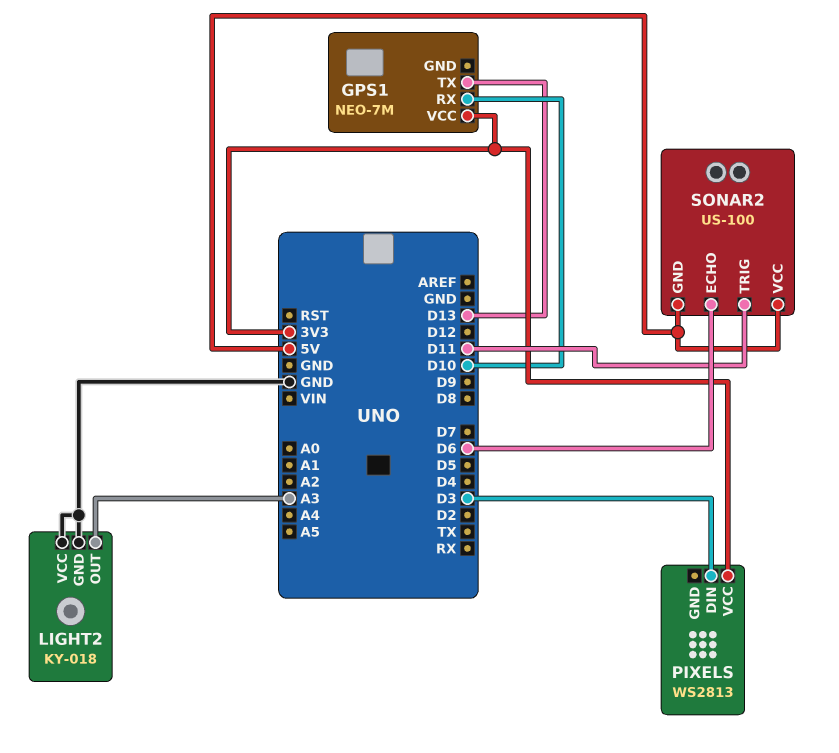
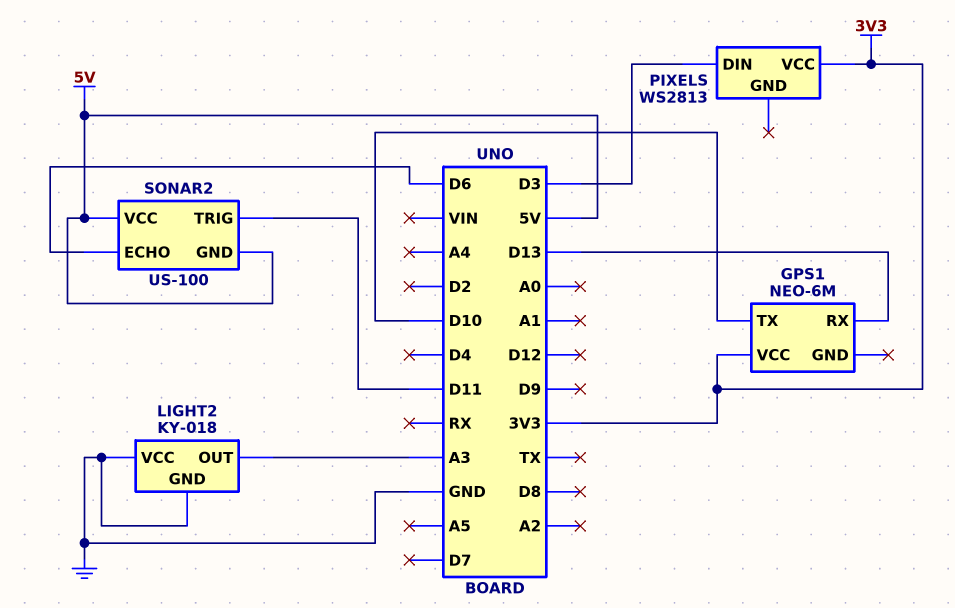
GPS1: NEO-7M -> NEO-6M
GPS1 pin RX: D10 -> D13
GPS1 pin TX: D13 -> D10

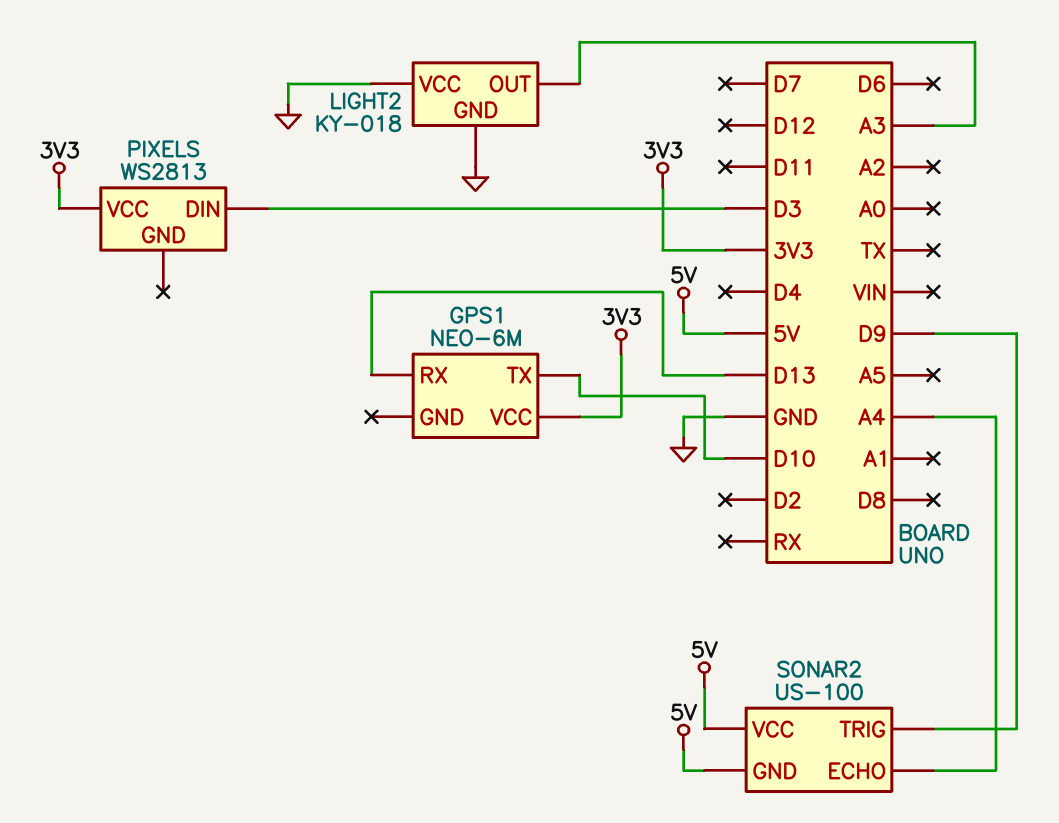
SONAR2 pin ECHO: D6 -> A4
SONAR2 pin TRIG: D11 -> D9

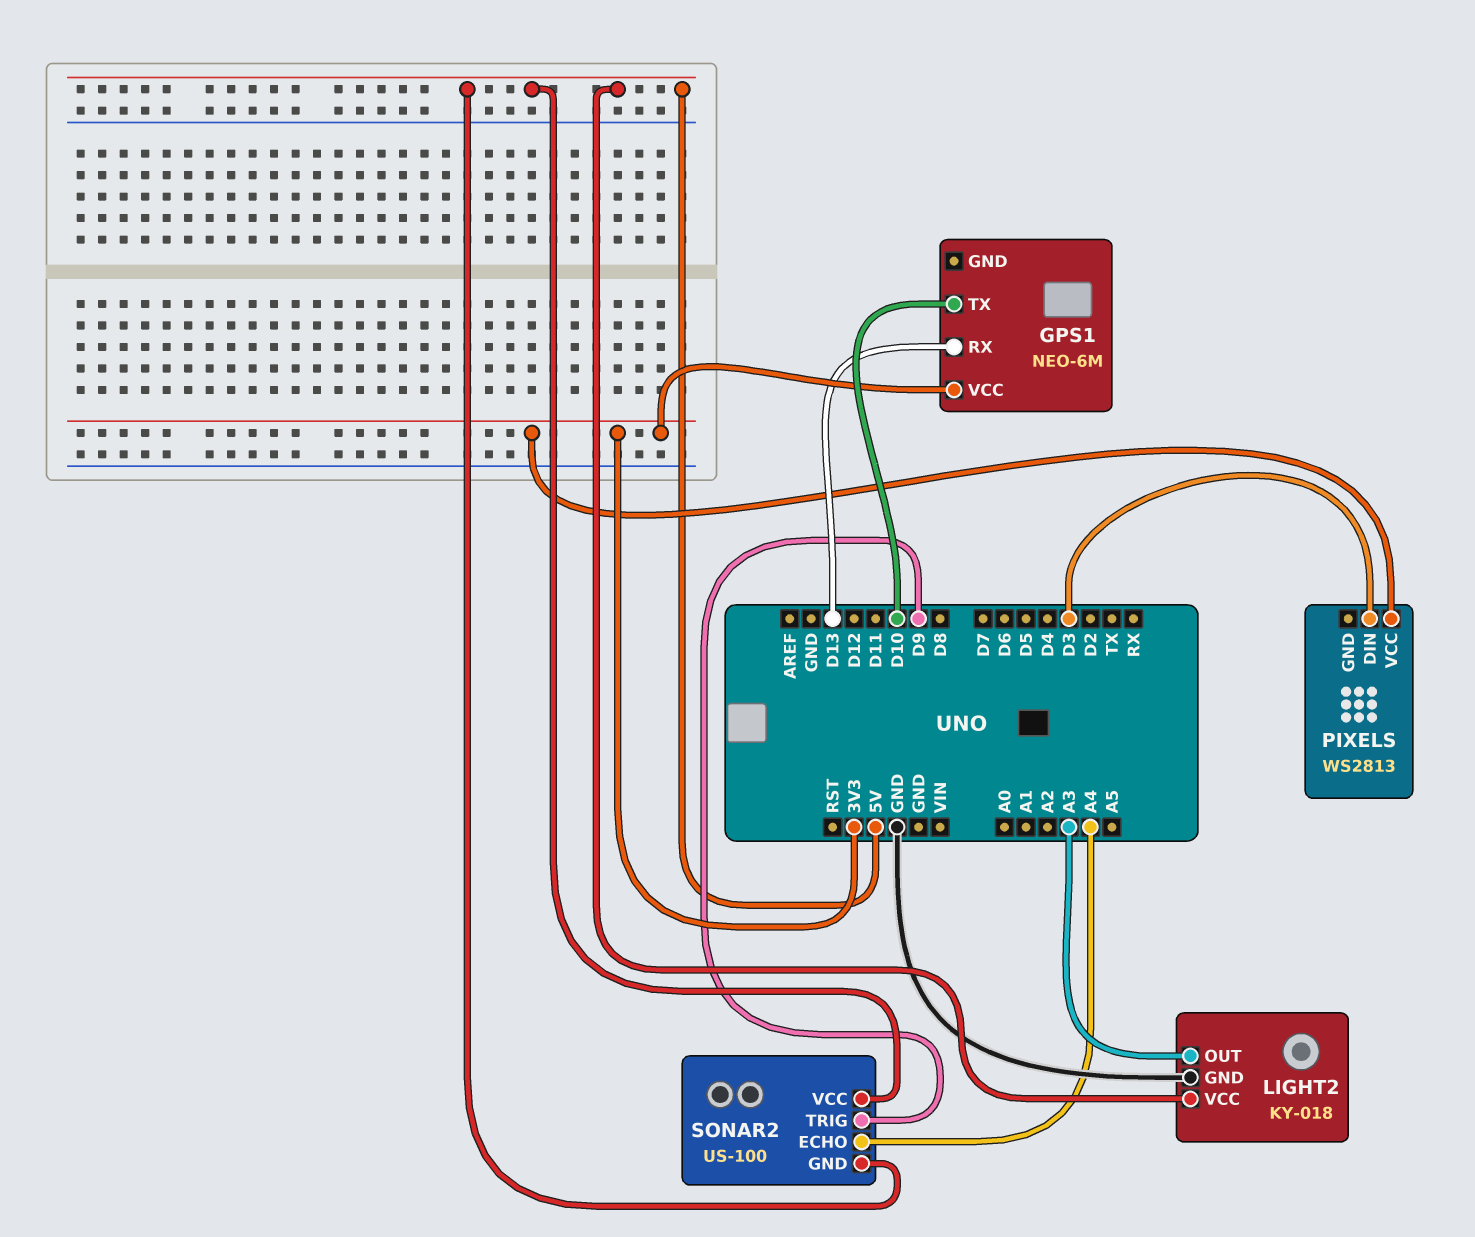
LIGHT2 pin VCC: GND -> 5V

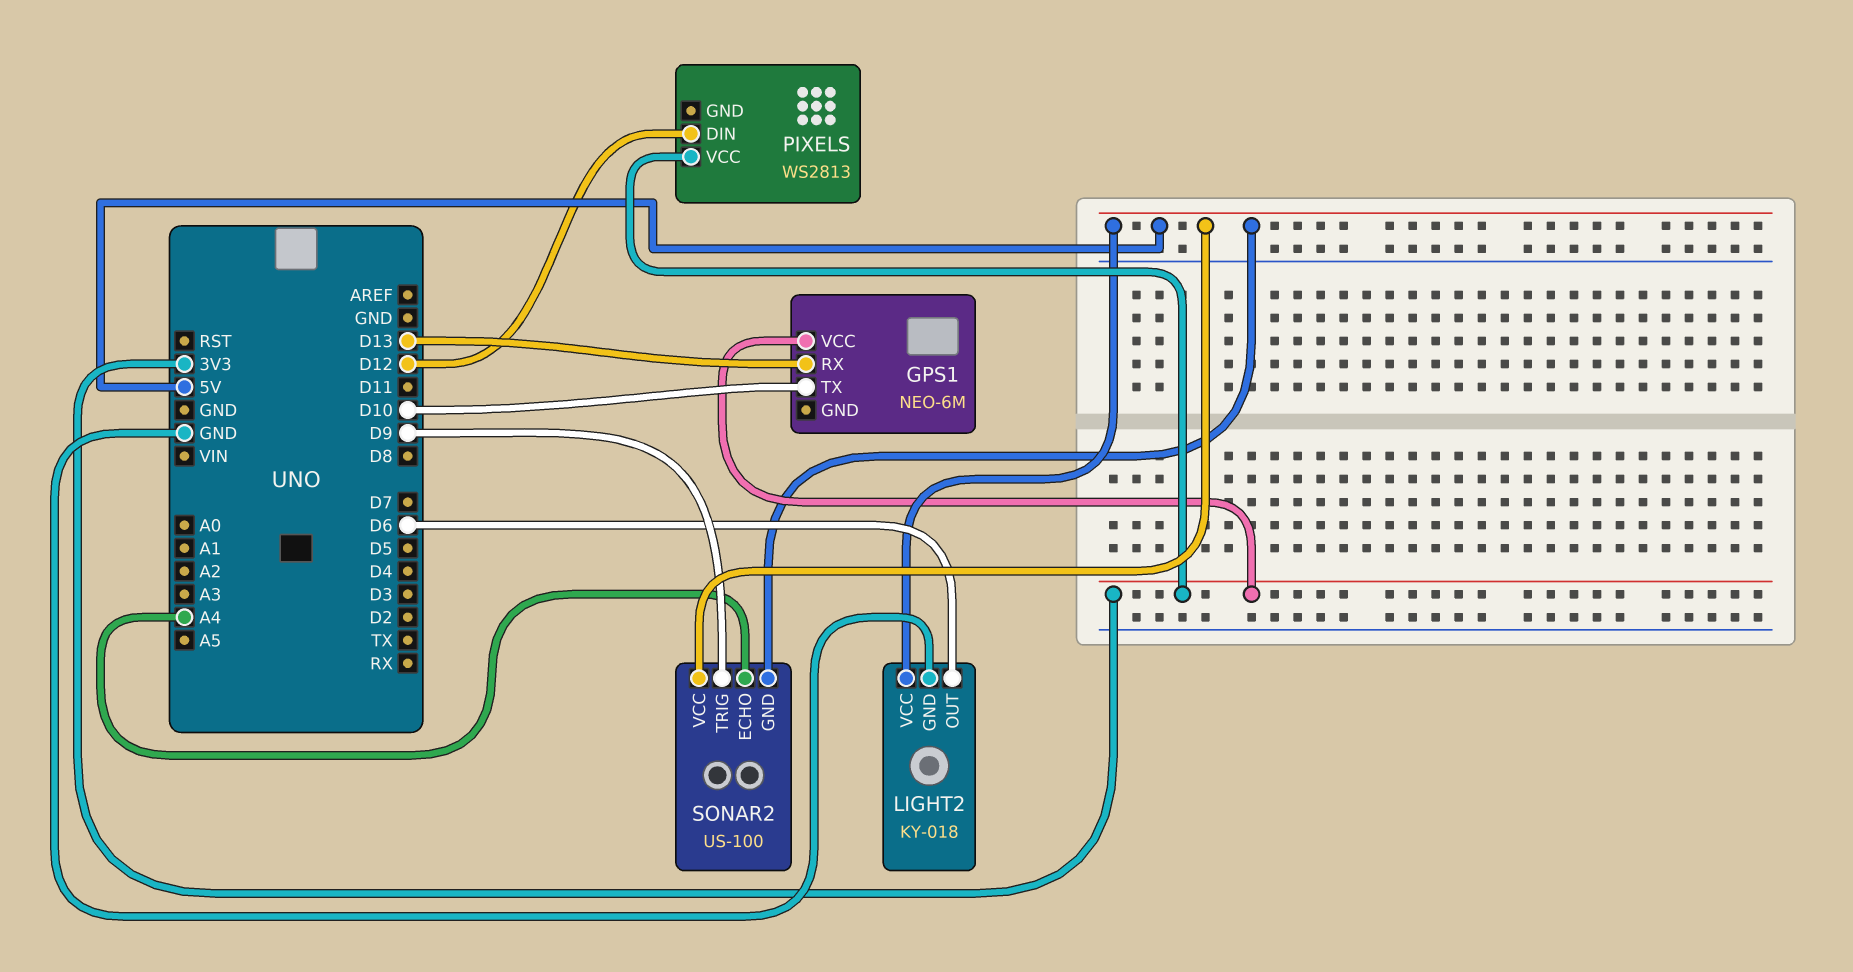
LIGHT2 pin OUT: A3 -> D6
PIXELS pin DIN: D3 -> D12

